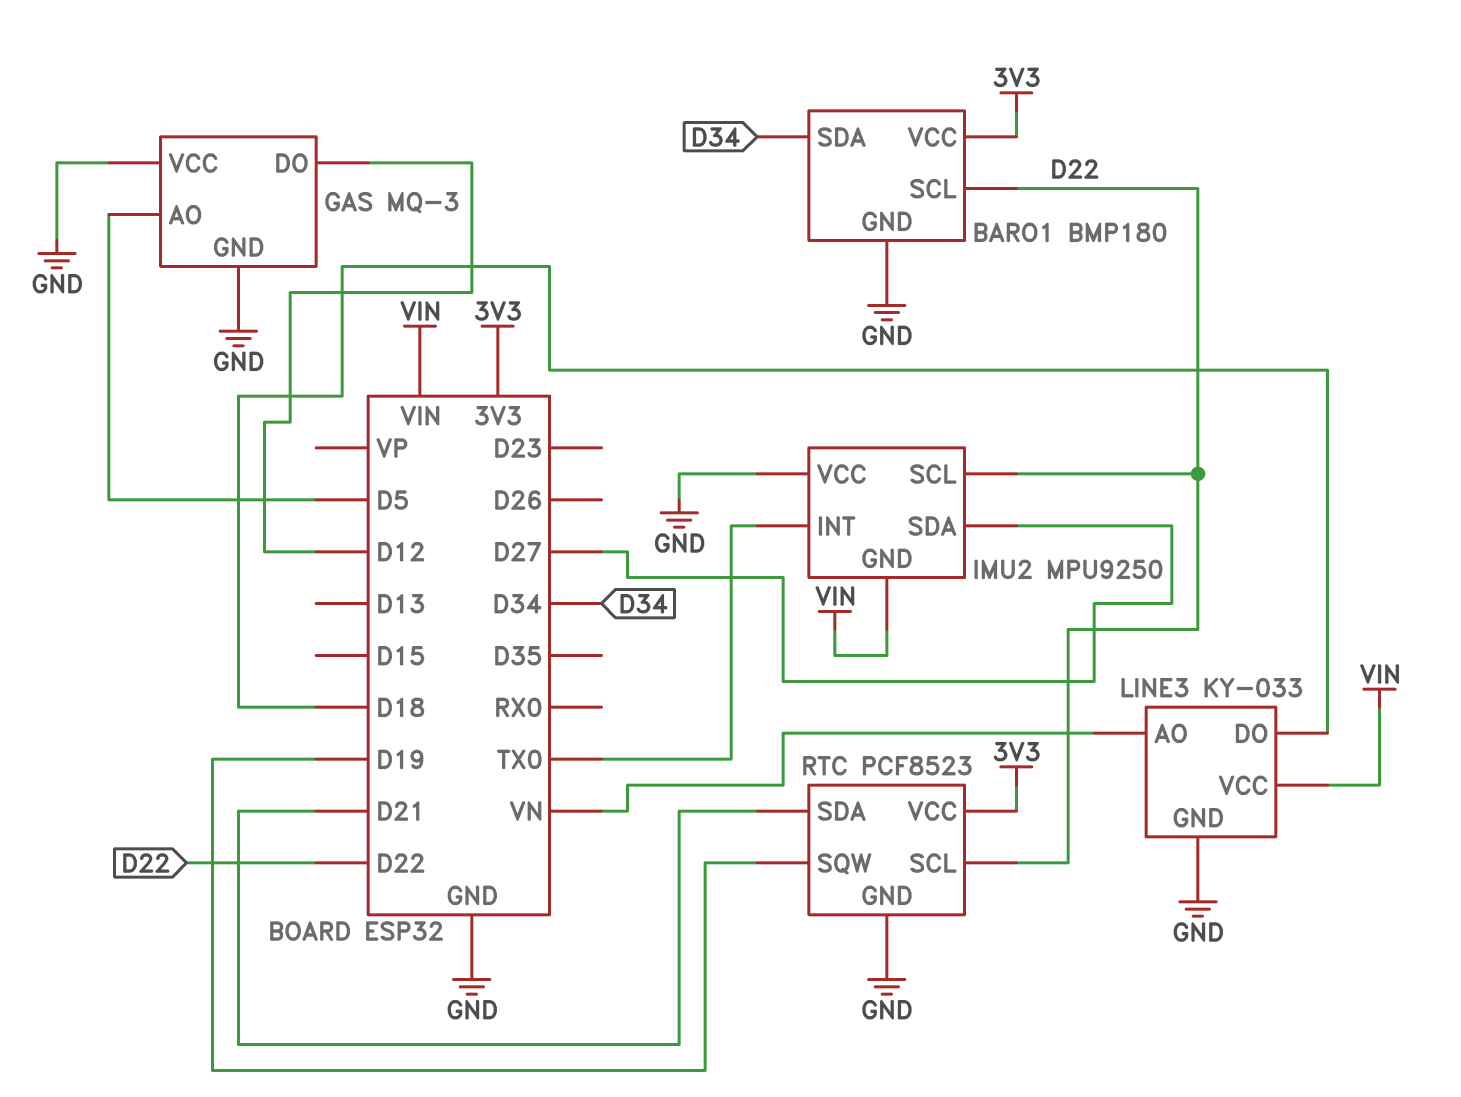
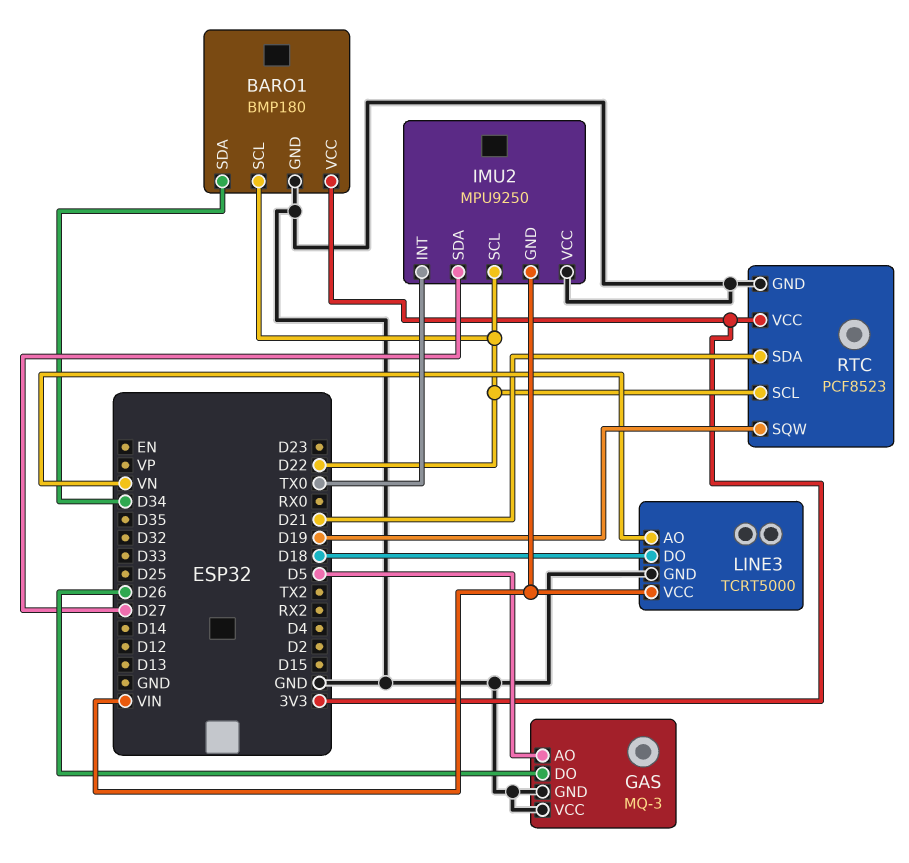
GAS pin DO: D12 -> D26
LINE3: KY-033 -> TCRT5000

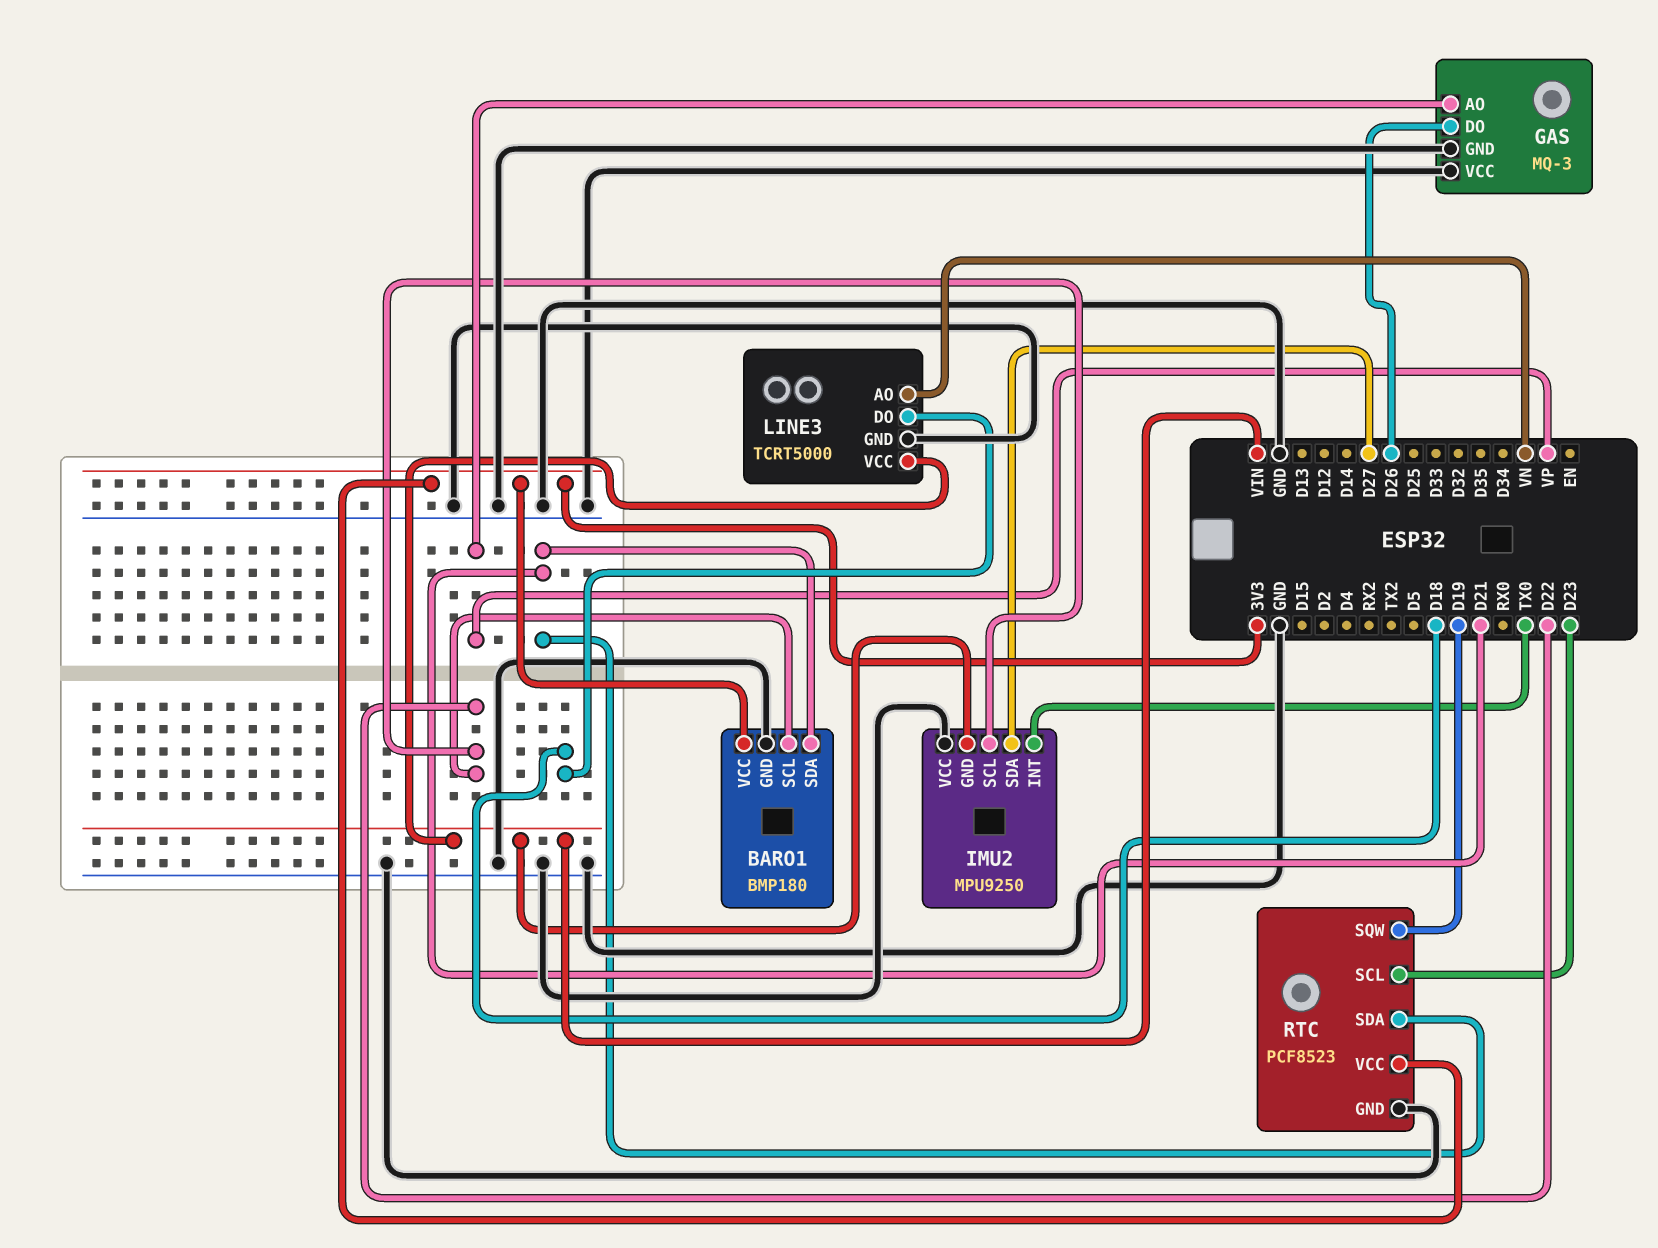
BARO1 pin SDA: D34 -> D21
GAS pin AO: D5 -> VP
RTC pin SCL: D22 -> D23

